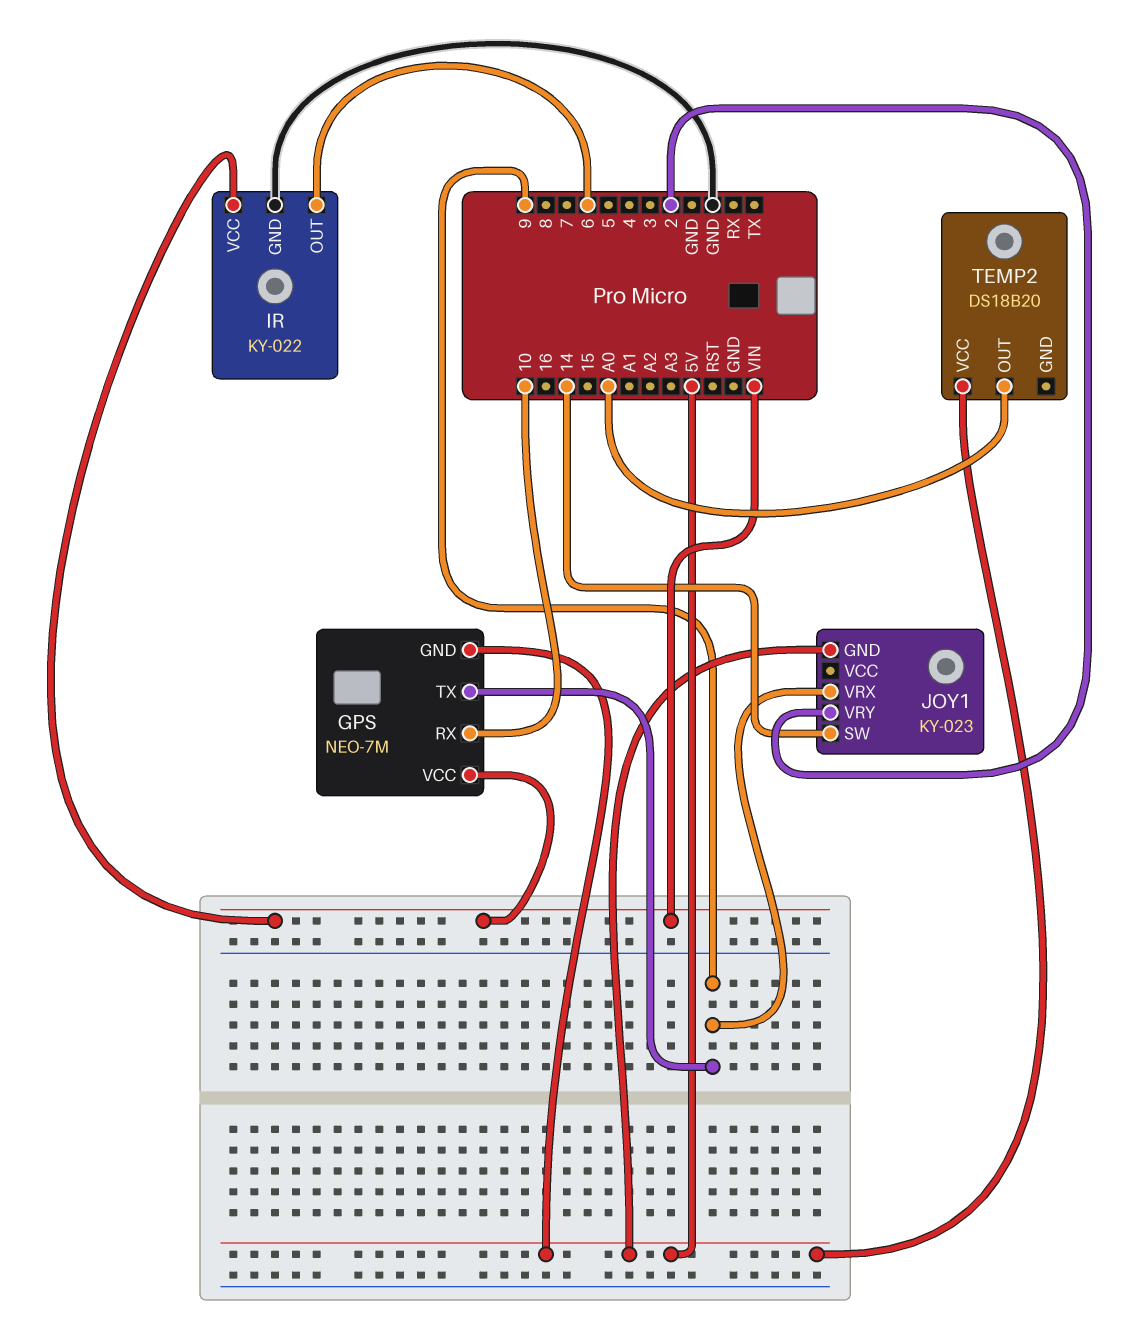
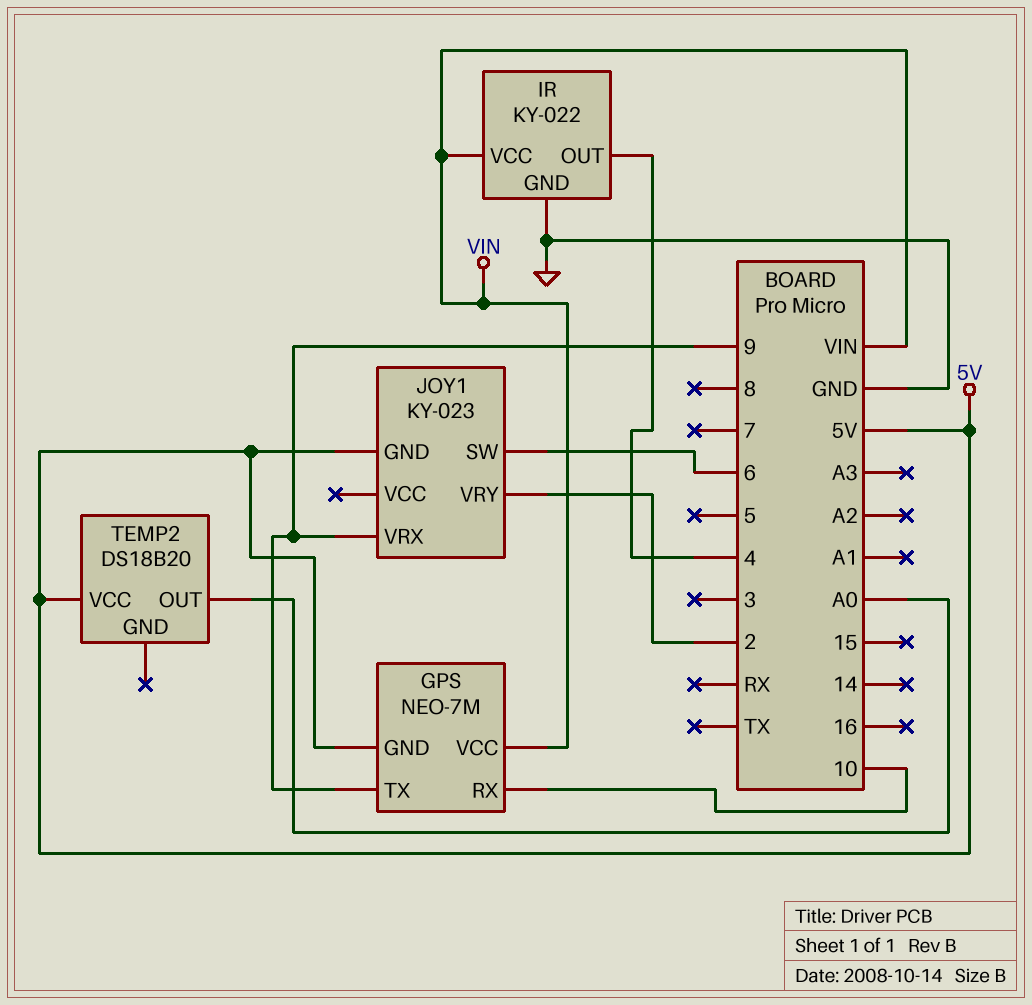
IR pin OUT: 6 -> 4
JOY1 pin SW: 14 -> 6

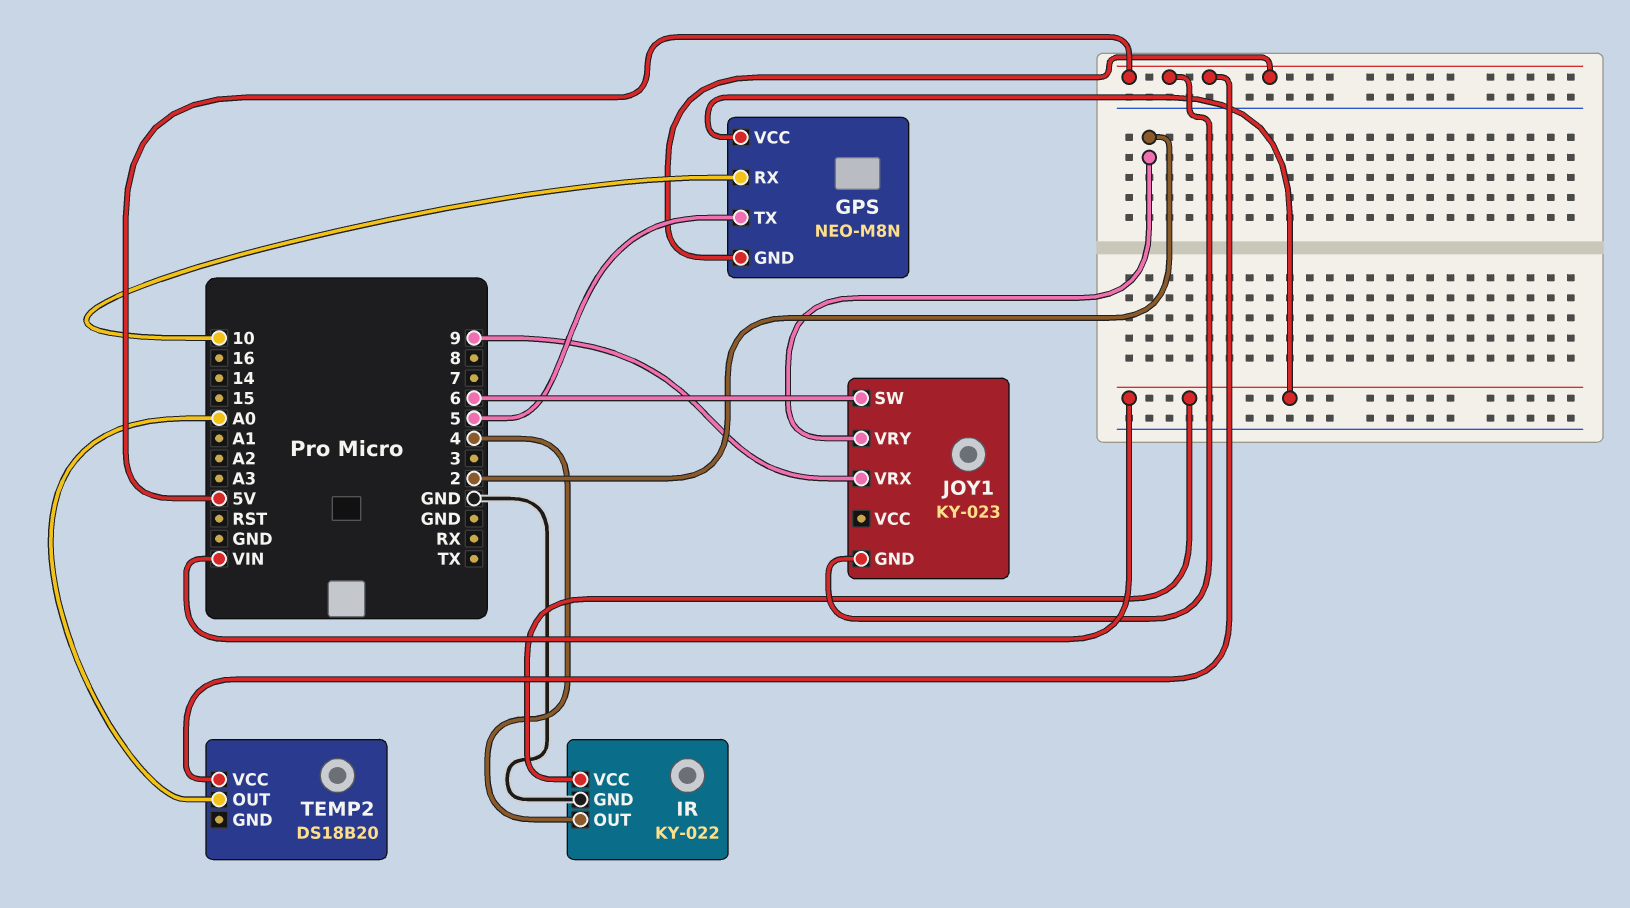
GPS: NEO-7M -> NEO-M8N
GPS pin TX: 9 -> 5

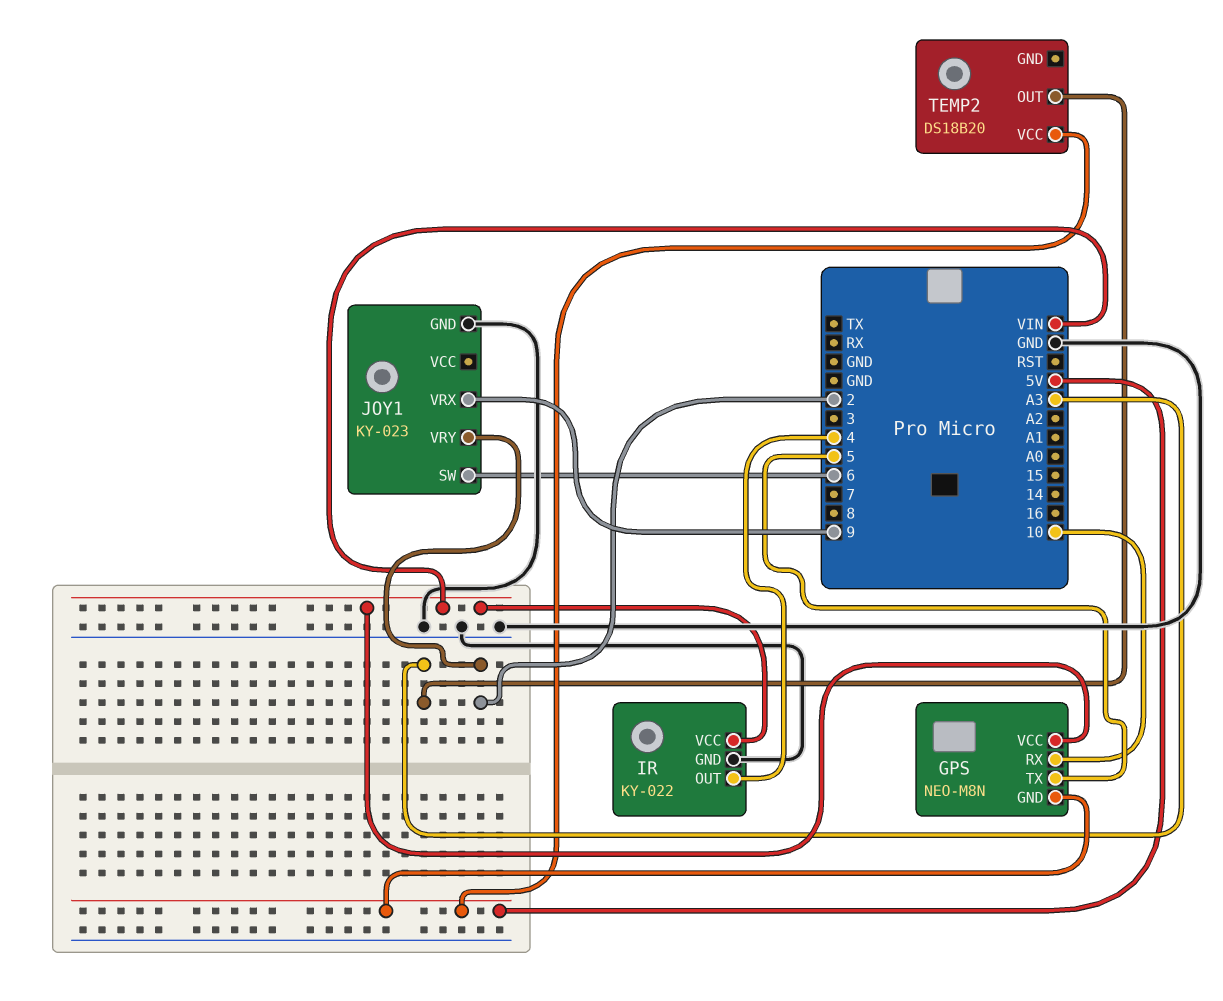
JOY1 pin GND: 5V -> GND
TEMP2 pin OUT: A0 -> A3

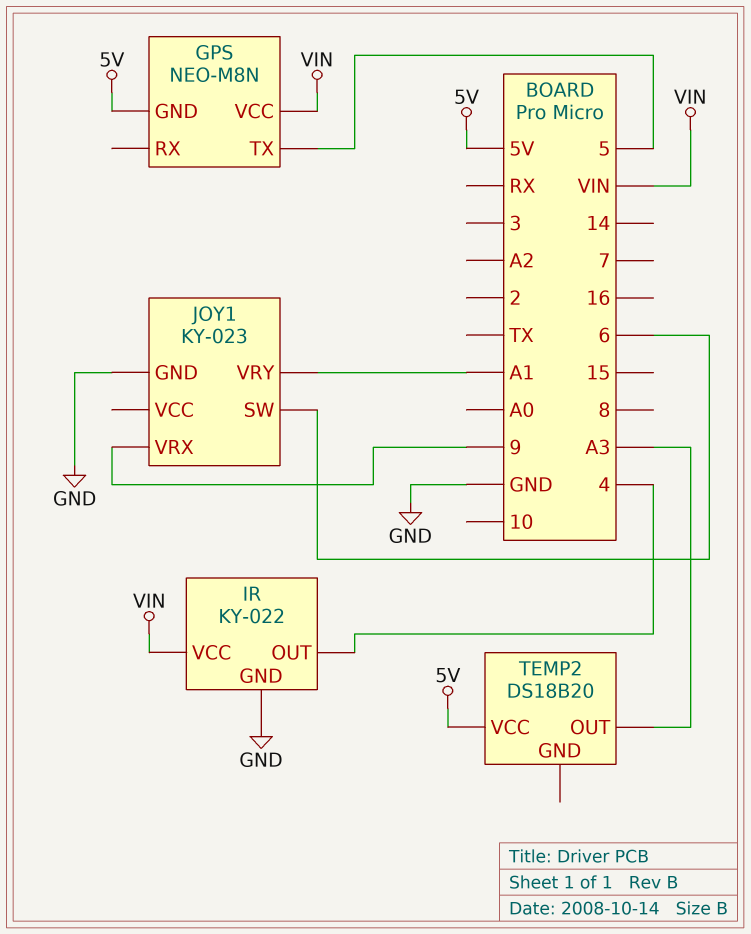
GPS pin RX: 10 -> none
JOY1 pin VRY: 2 -> A1

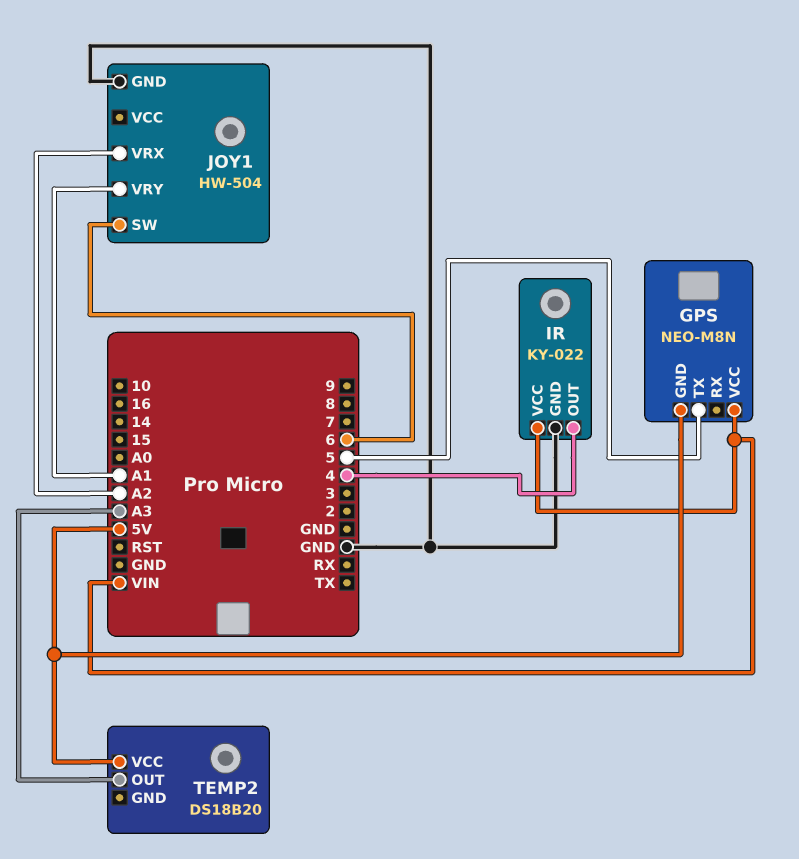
JOY1: KY-023 -> HW-504
JOY1 pin VRX: 9 -> A2

